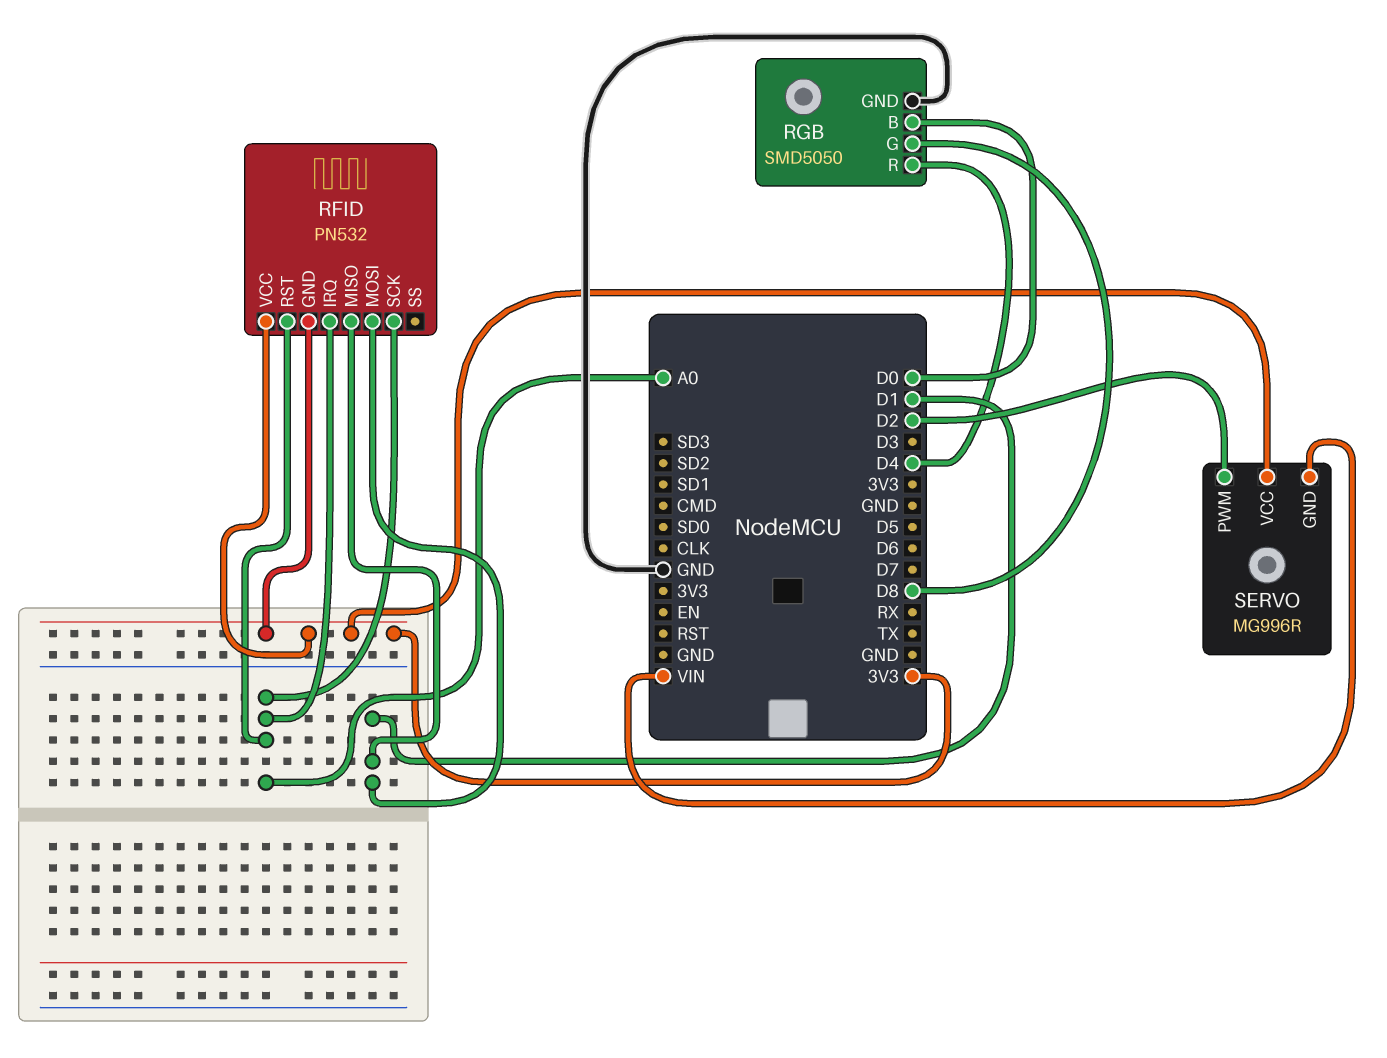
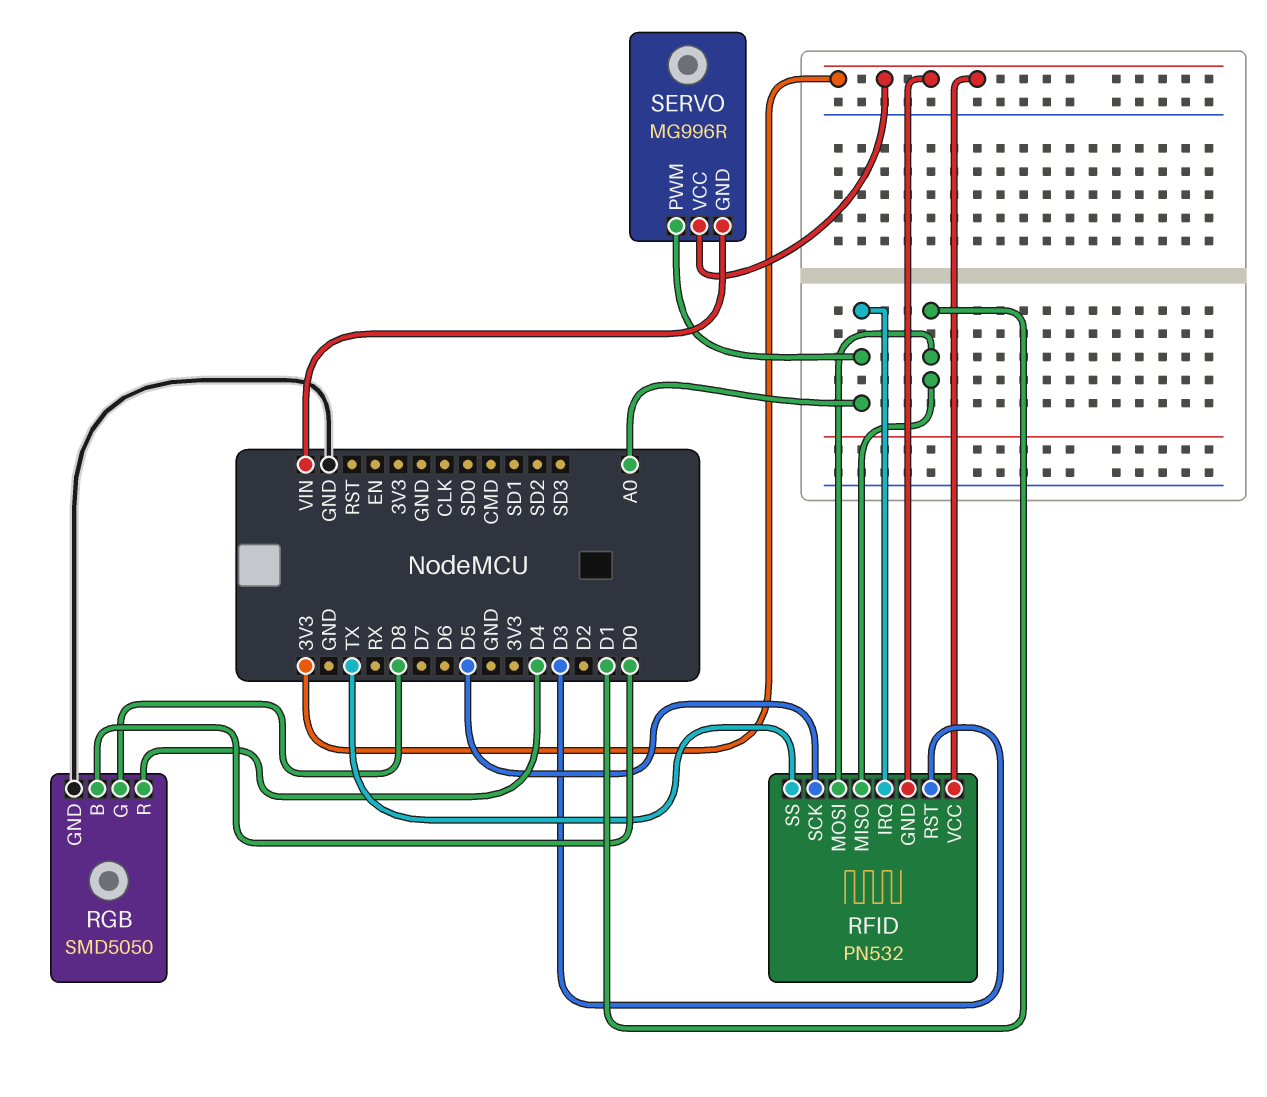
RFID pin RST: A0 -> D3
RFID pin SCK: A0 -> D5
RFID pin SS: none -> TX
SERVO pin PWM: D2 -> A0

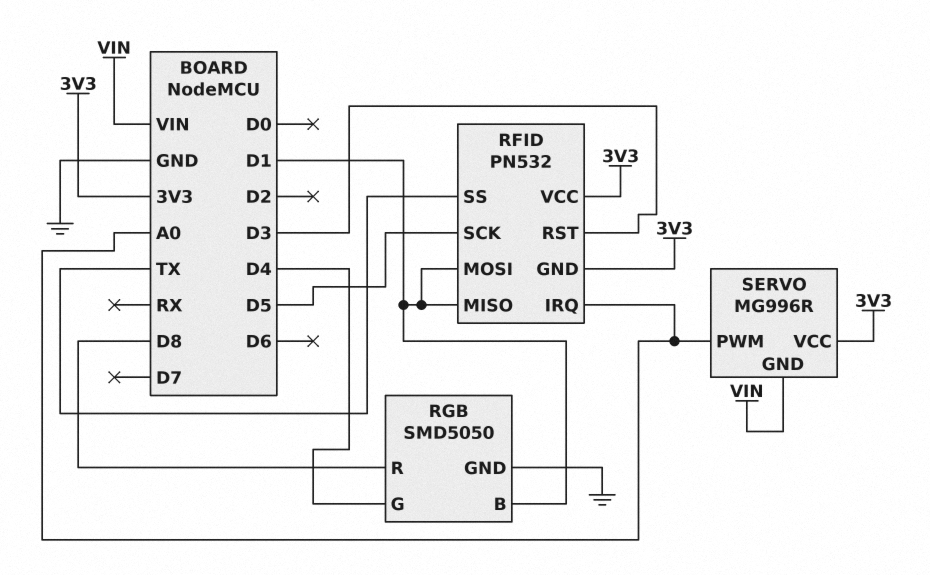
RGB pin B: D0 -> D1
RGB pin G: D8 -> D4
RGB pin R: D4 -> D8

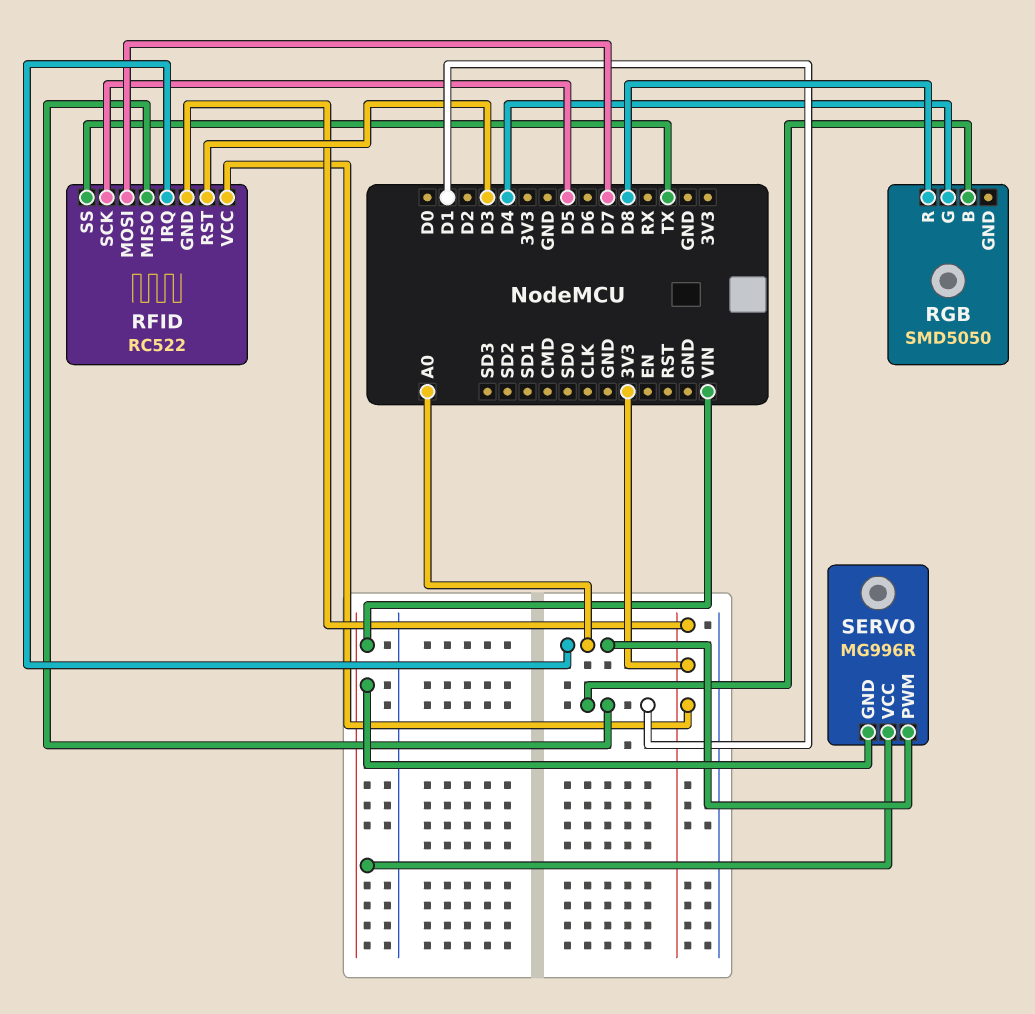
RFID: PN532 -> RC522
RFID pin MOSI: D1 -> D7
RGB pin GND: GND -> none
SERVO pin VCC: 3V3 -> VIN

